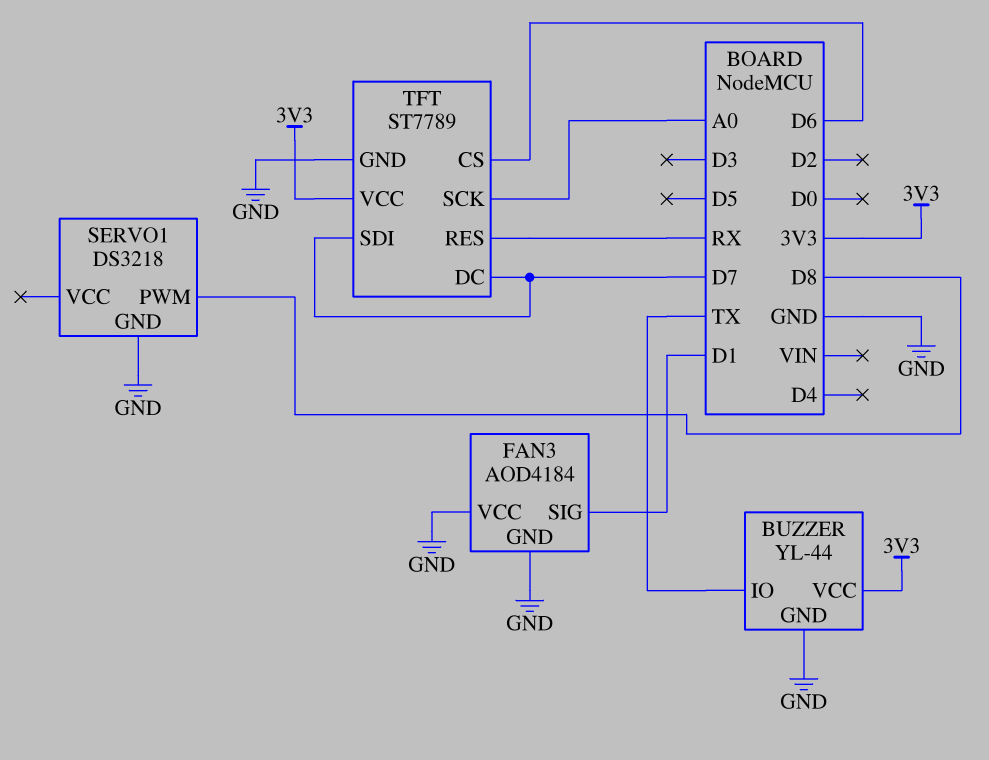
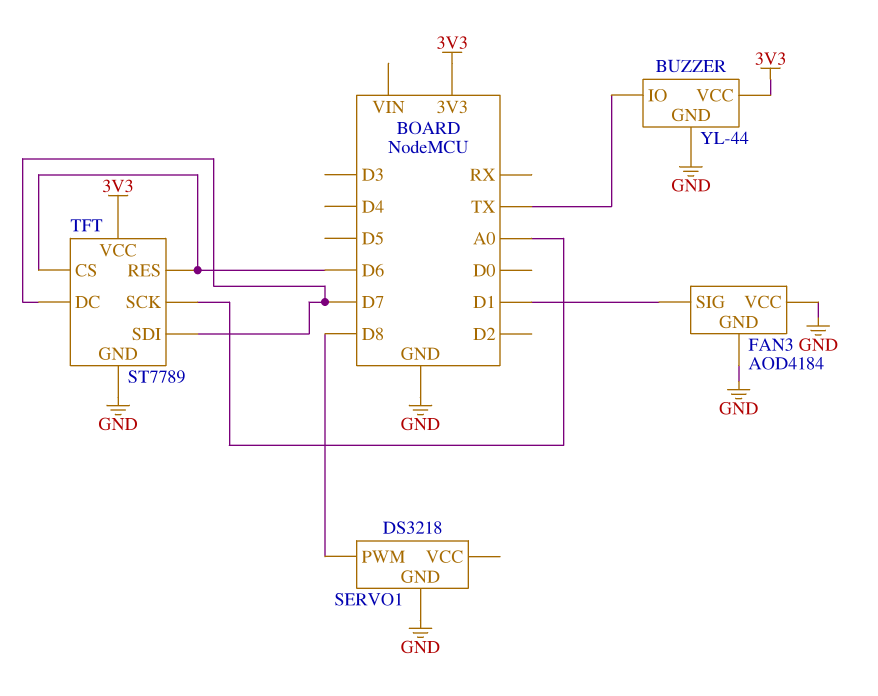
TFT pin RES: RX -> D6

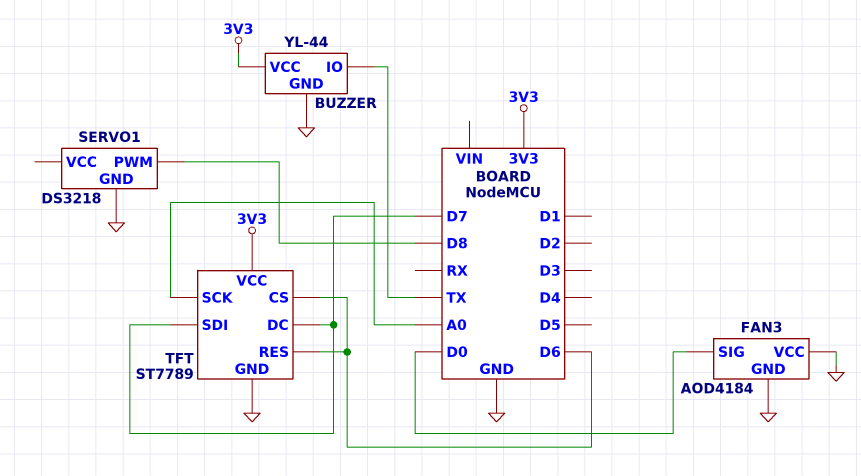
FAN3 pin SIG: D1 -> D0

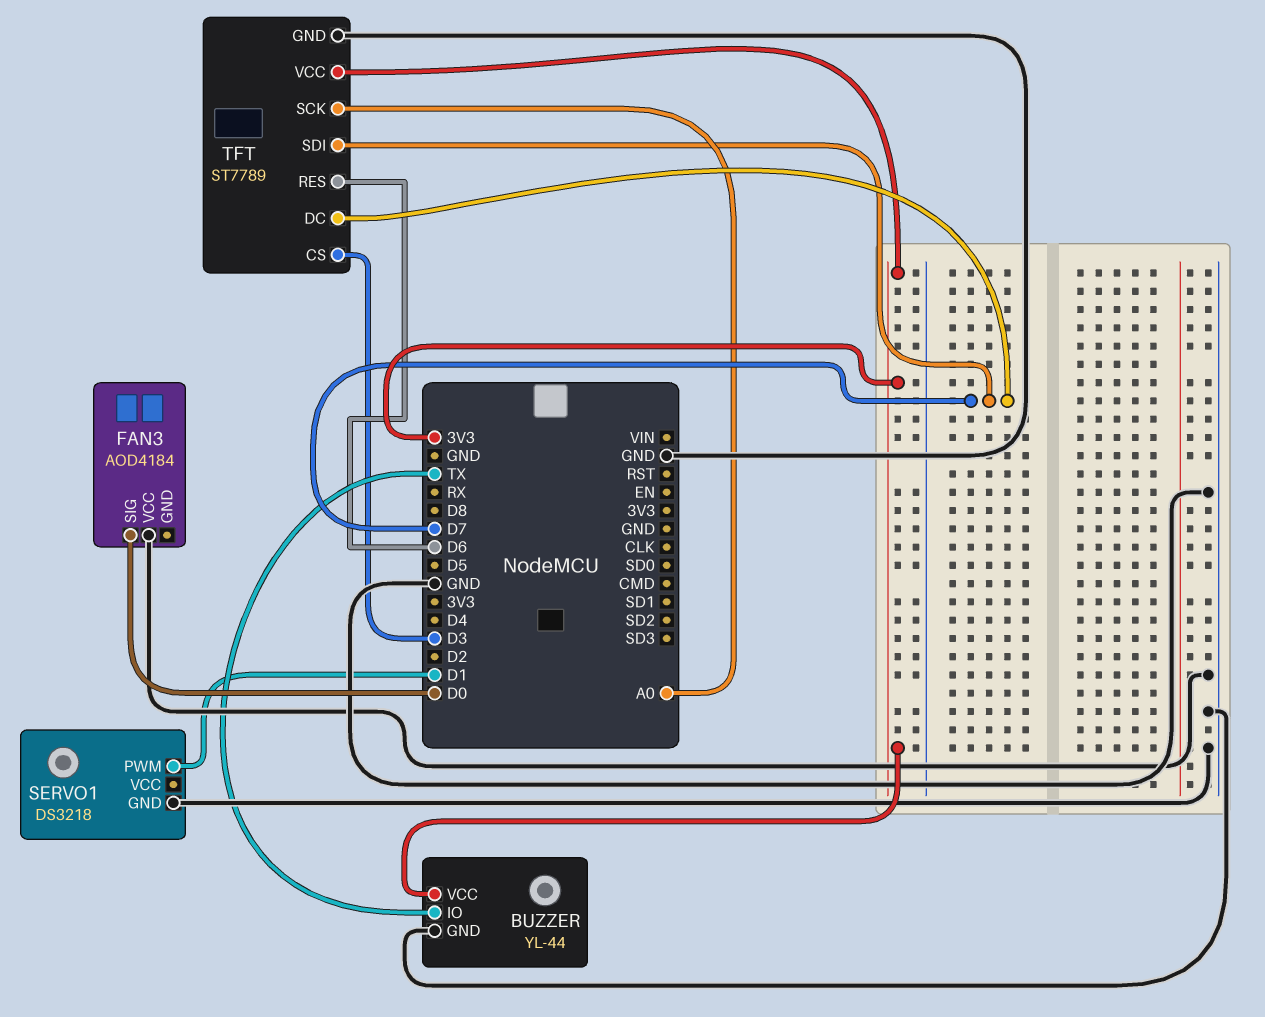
FAN3 pin GND: GND -> none
SERVO1 pin PWM: D8 -> D1
TFT pin CS: D6 -> D3

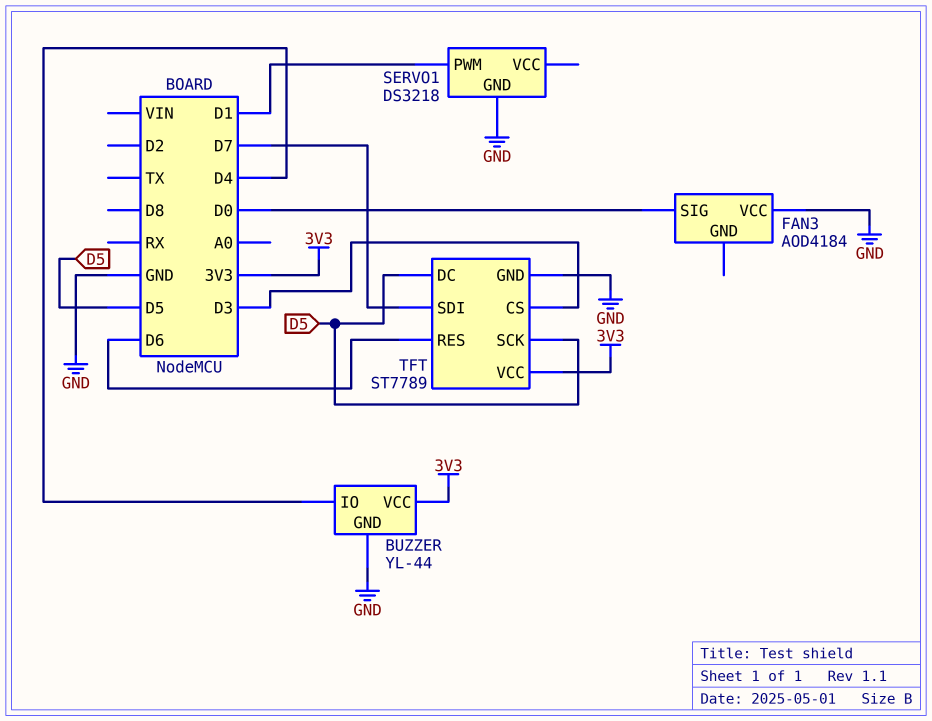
BUZZER pin IO: TX -> D4
TFT pin DC: D7 -> D5
TFT pin SCK: A0 -> D5

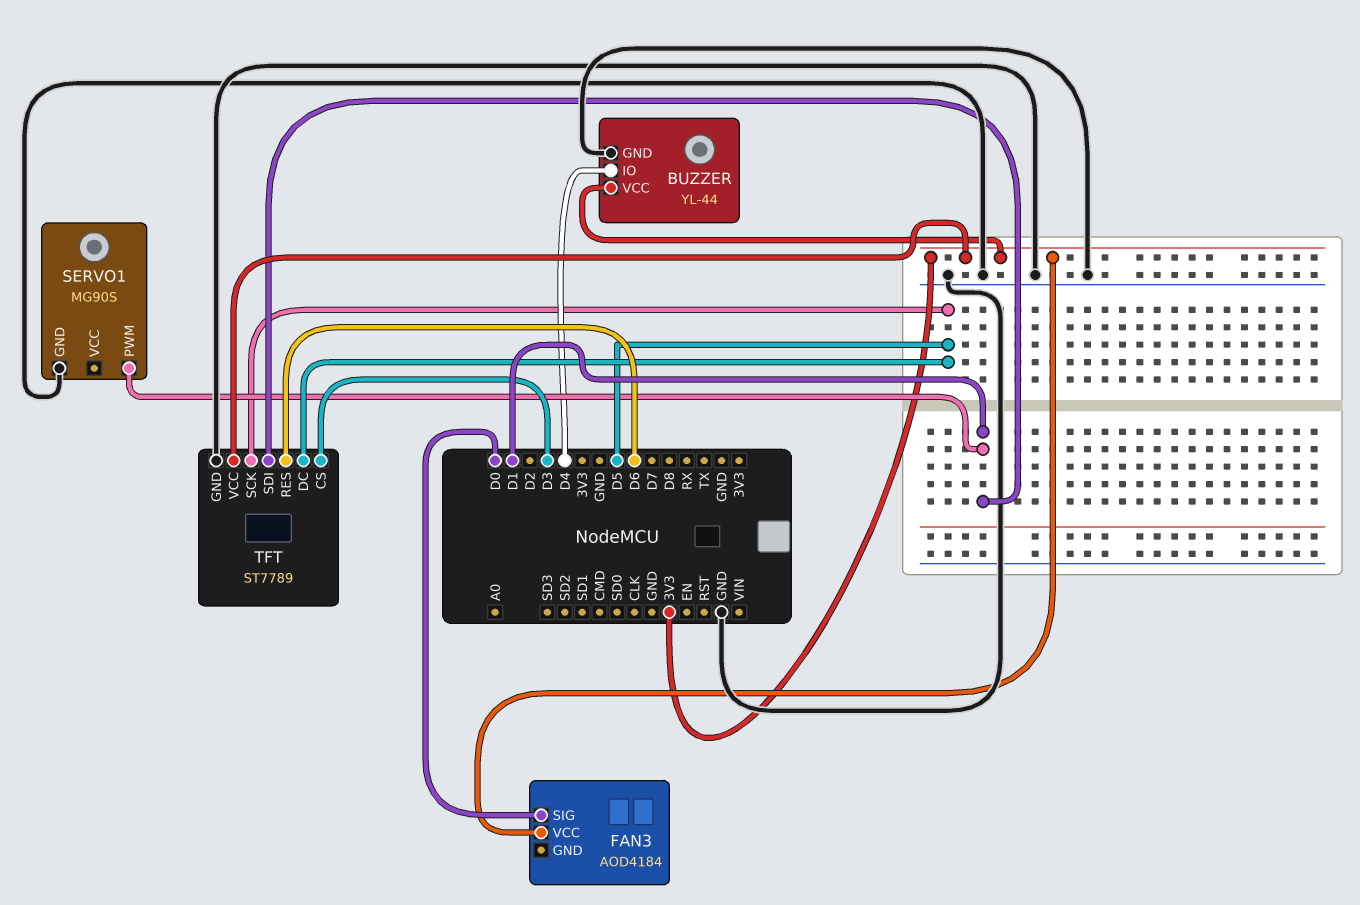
FAN3 pin VCC: GND -> 3V3
SERVO1: DS3218 -> MG90S
TFT pin SDI: D7 -> D1

